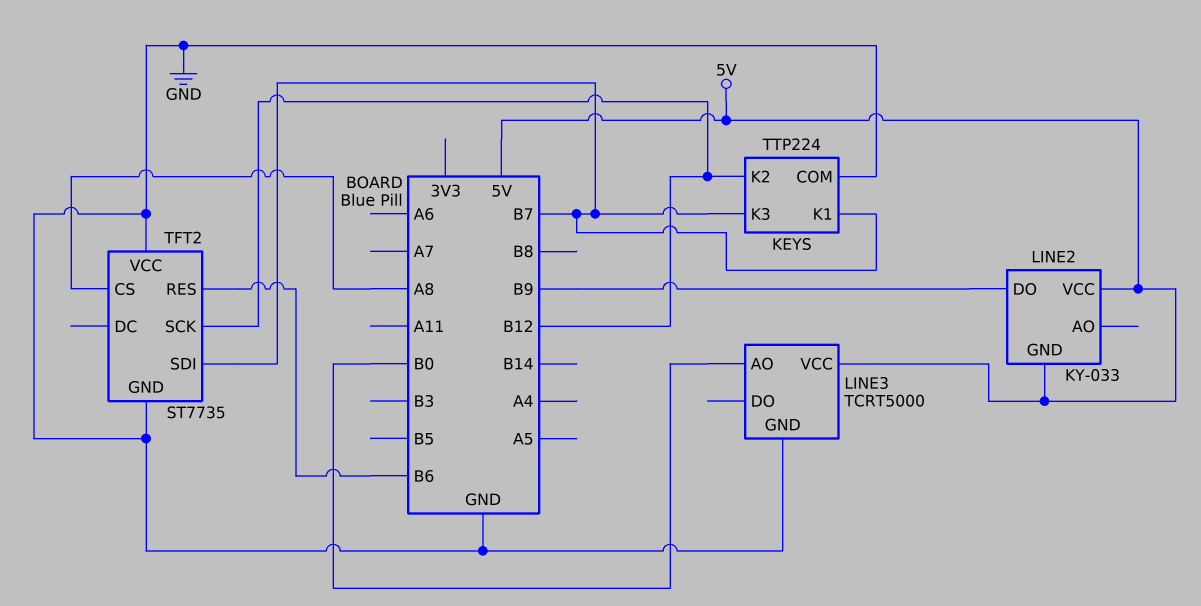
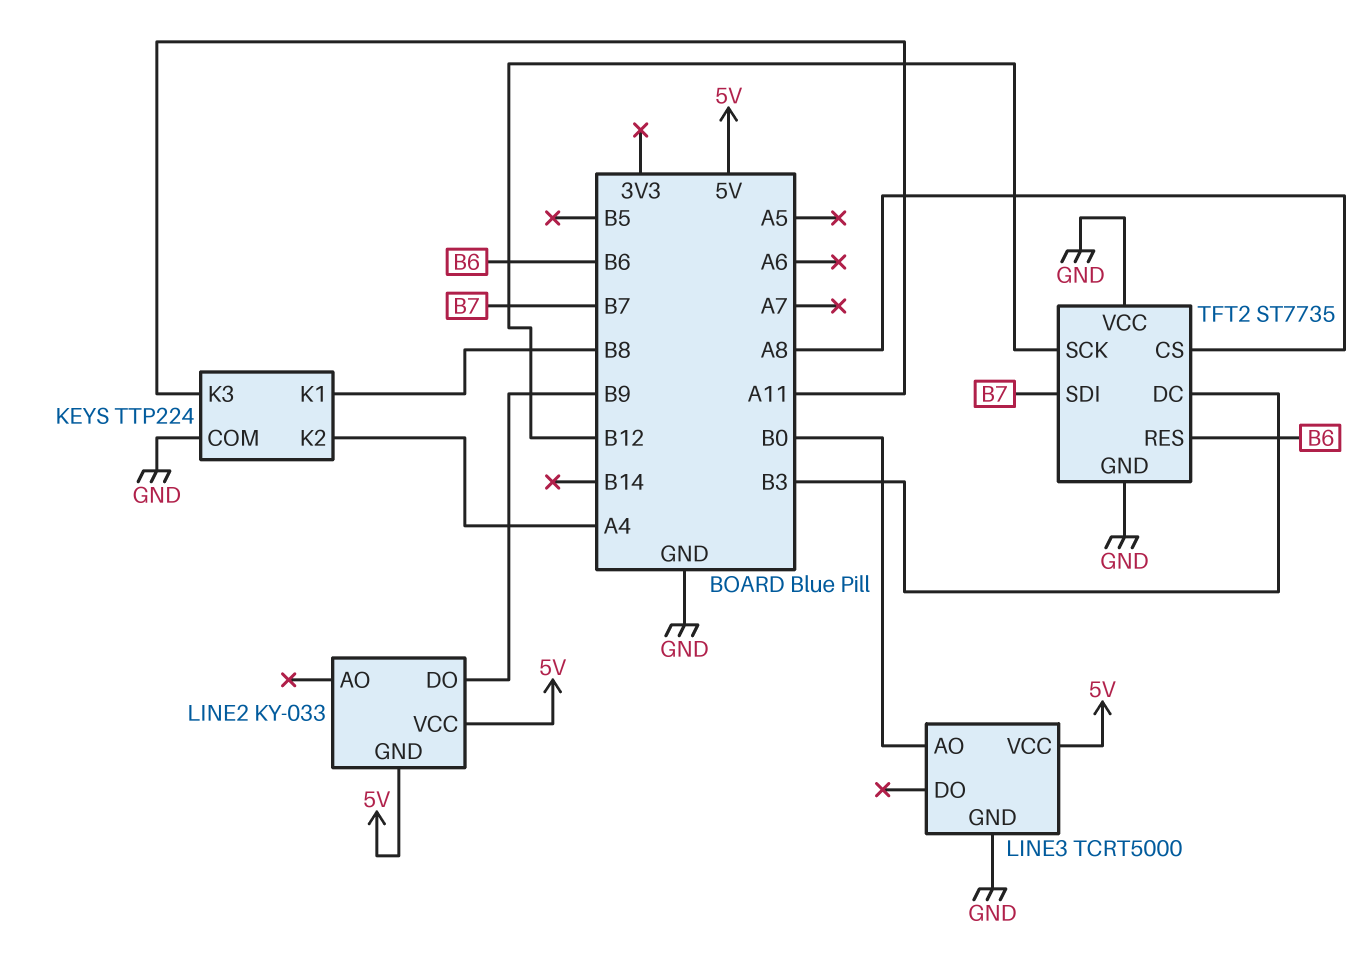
KEYS pin K1: B7 -> B8
KEYS pin K2: B12 -> A4
KEYS pin K3: B7 -> A11
TFT2 pin DC: none -> B3

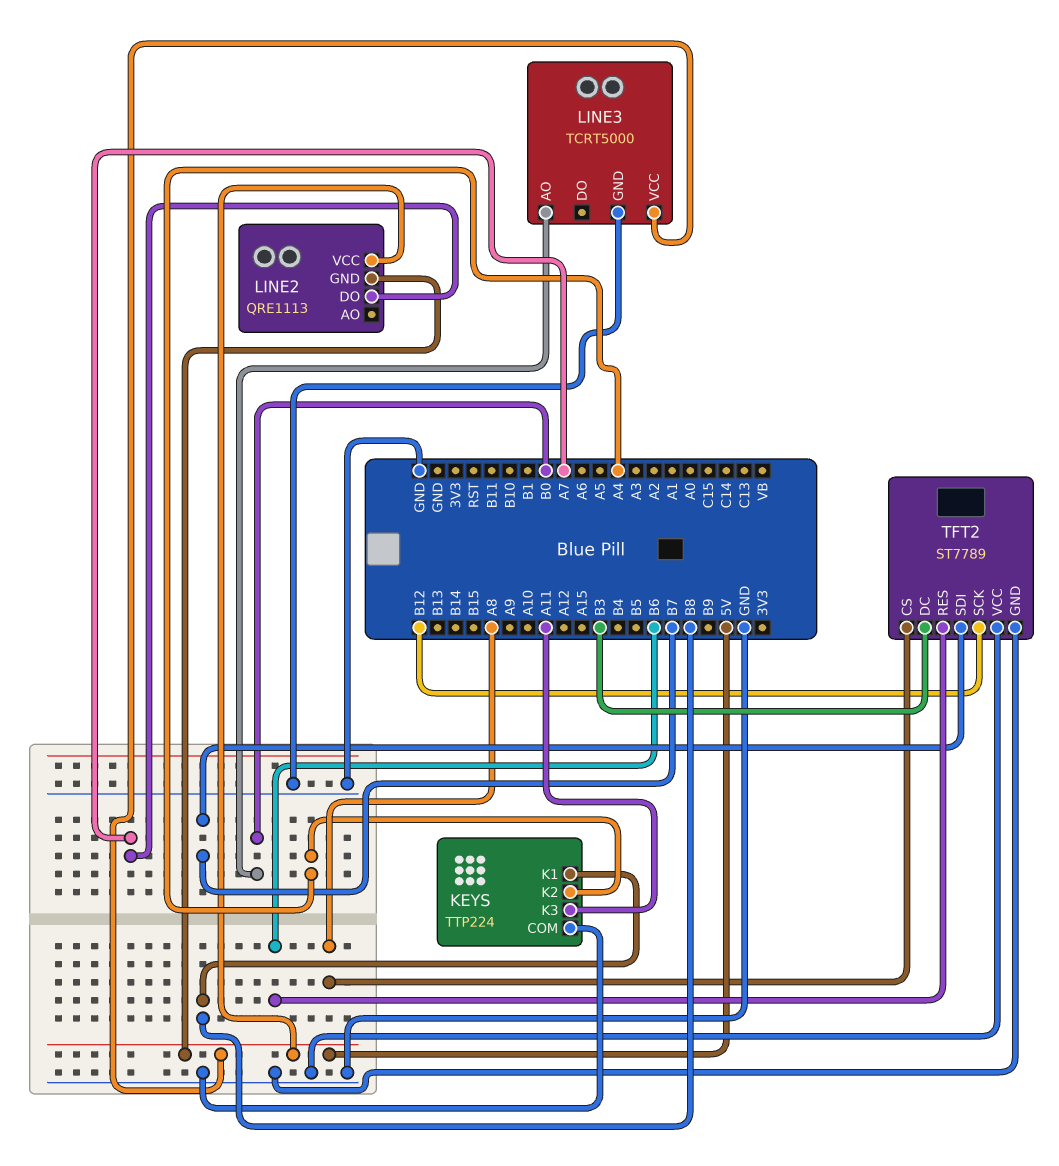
LINE2: KY-033 -> QRE1113
LINE2 pin DO: B9 -> A7
TFT2: ST7735 -> ST7789

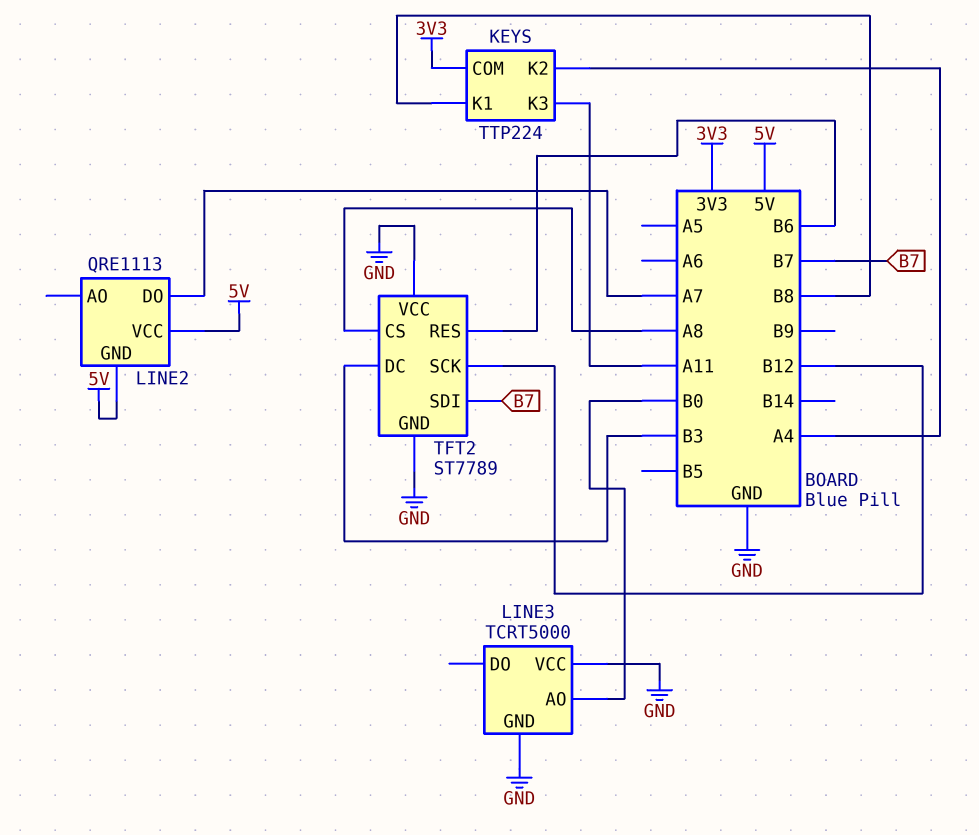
KEYS pin COM: GND -> 3V3
LINE3 pin VCC: 5V -> GND

